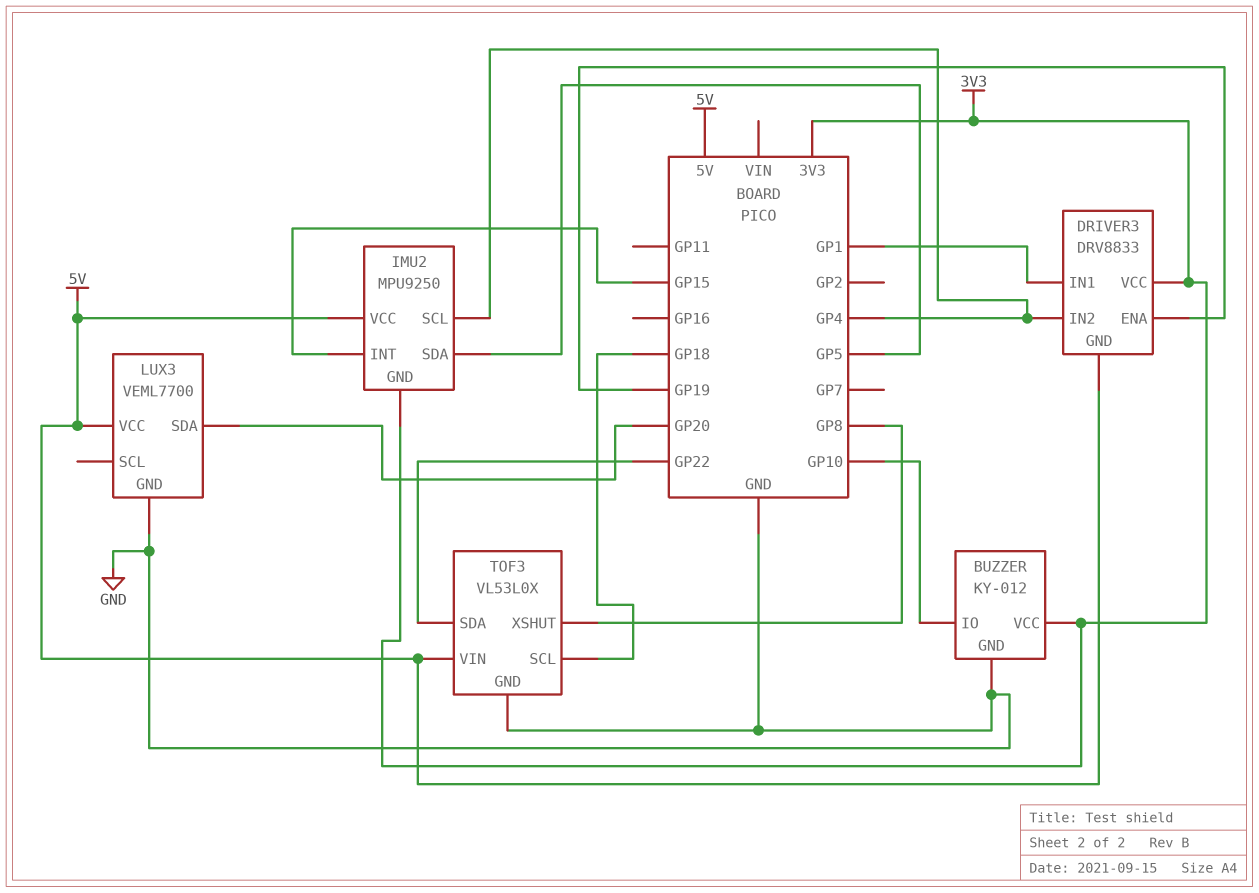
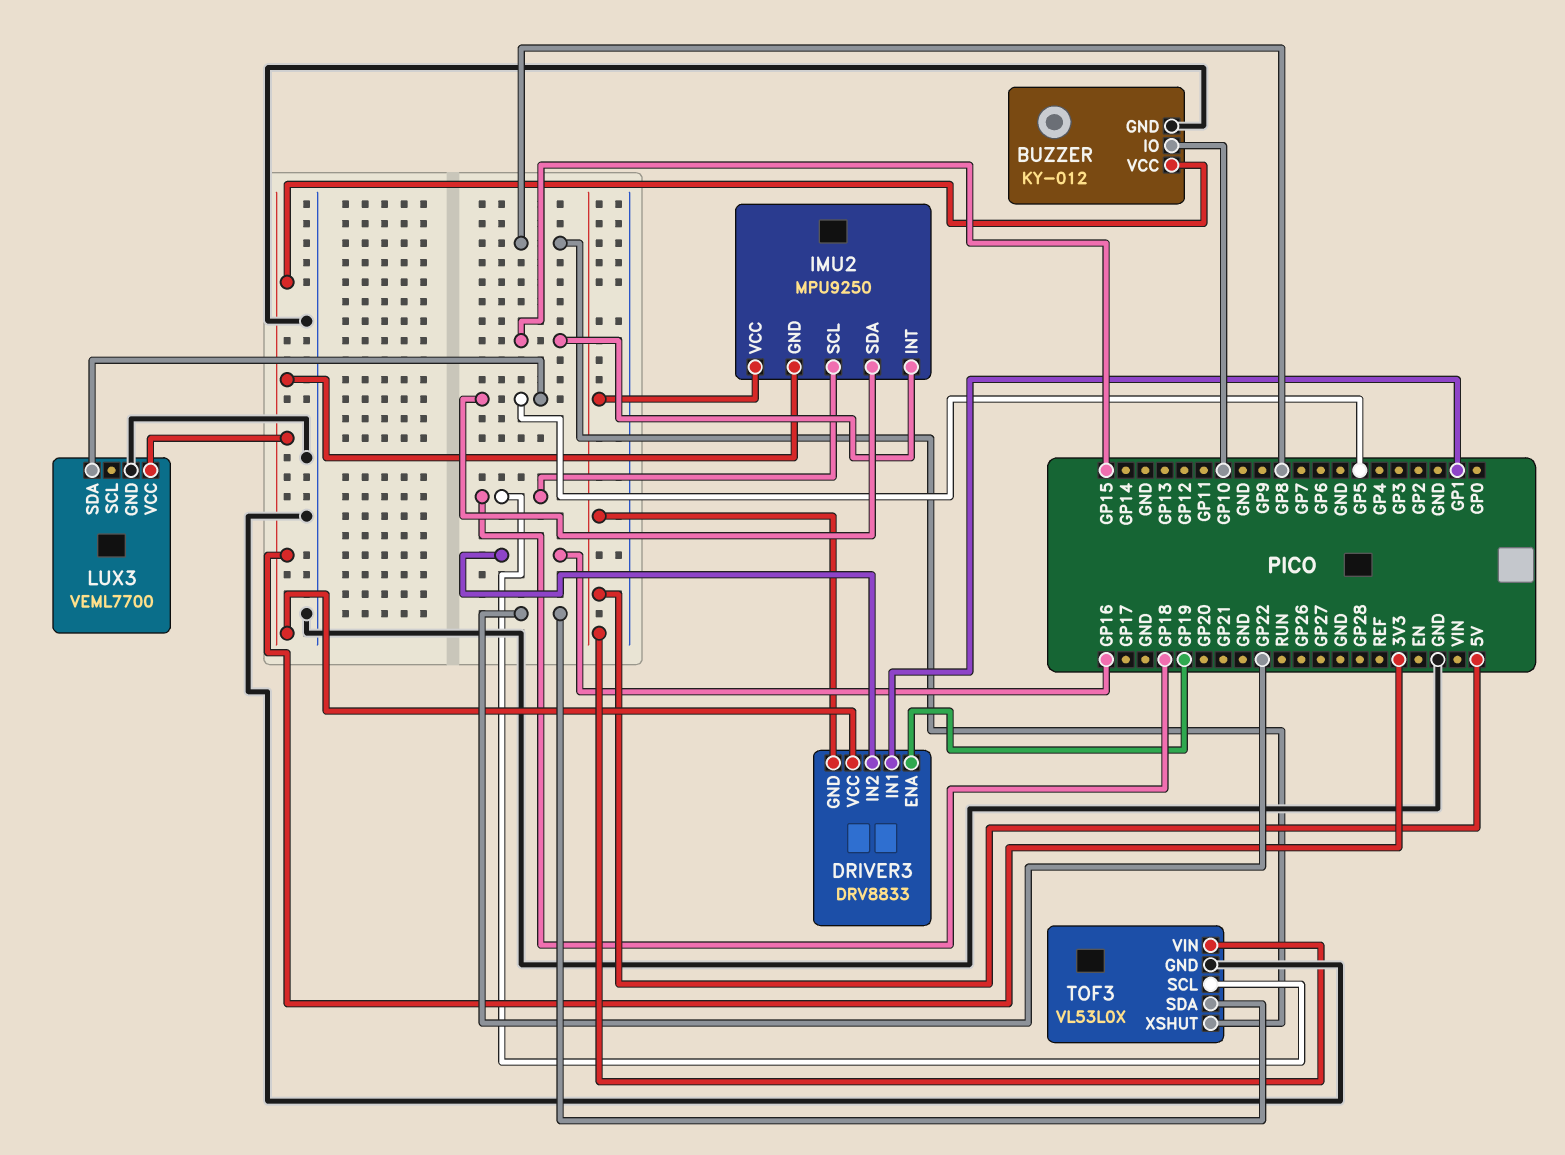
DRIVER3 pin IN2: GP4 -> GP16
IMU2 pin SCL: GP4 -> GP18
LUX3 pin SDA: GP20 -> GP5
LUX3 pin VCC: 5V -> 3V3

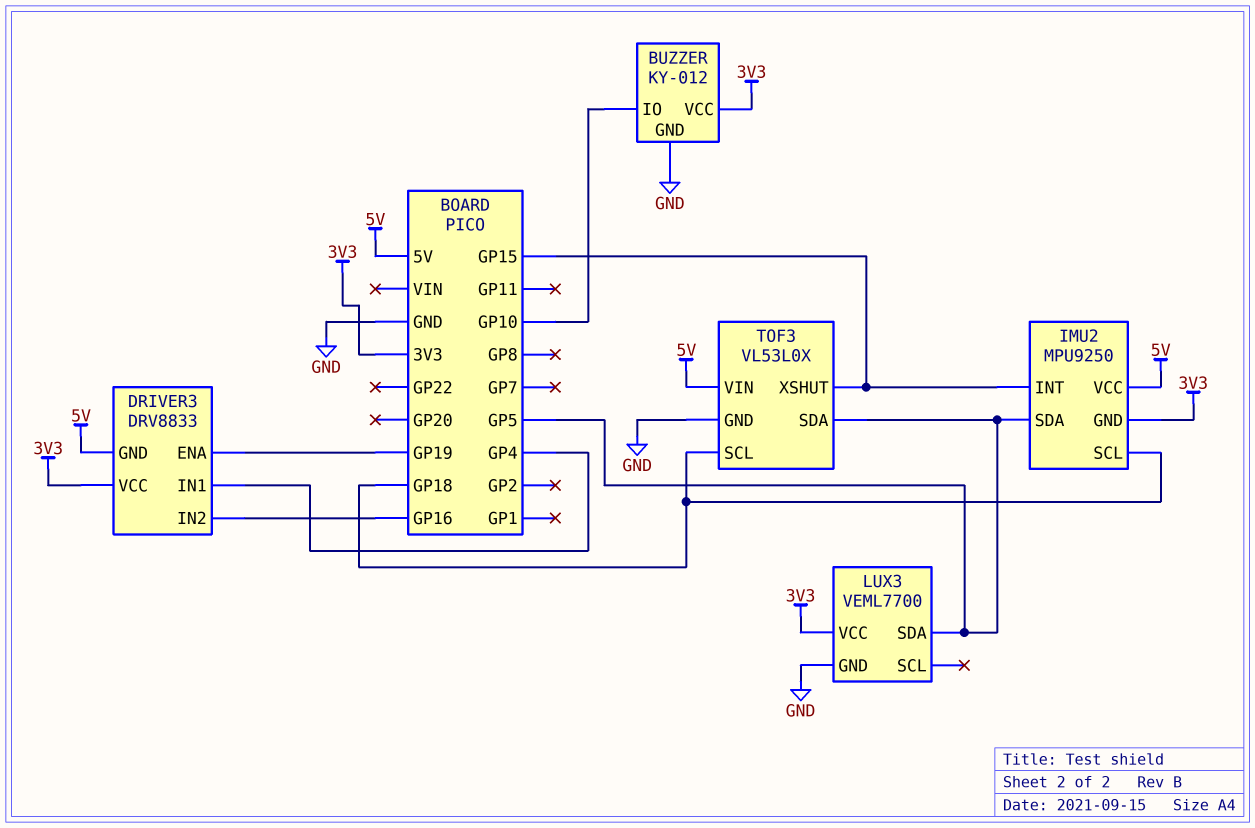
DRIVER3 pin IN1: GP1 -> GP4
TOF3 pin SDA: GP22 -> GP5
TOF3 pin XSHUT: GP8 -> GP15

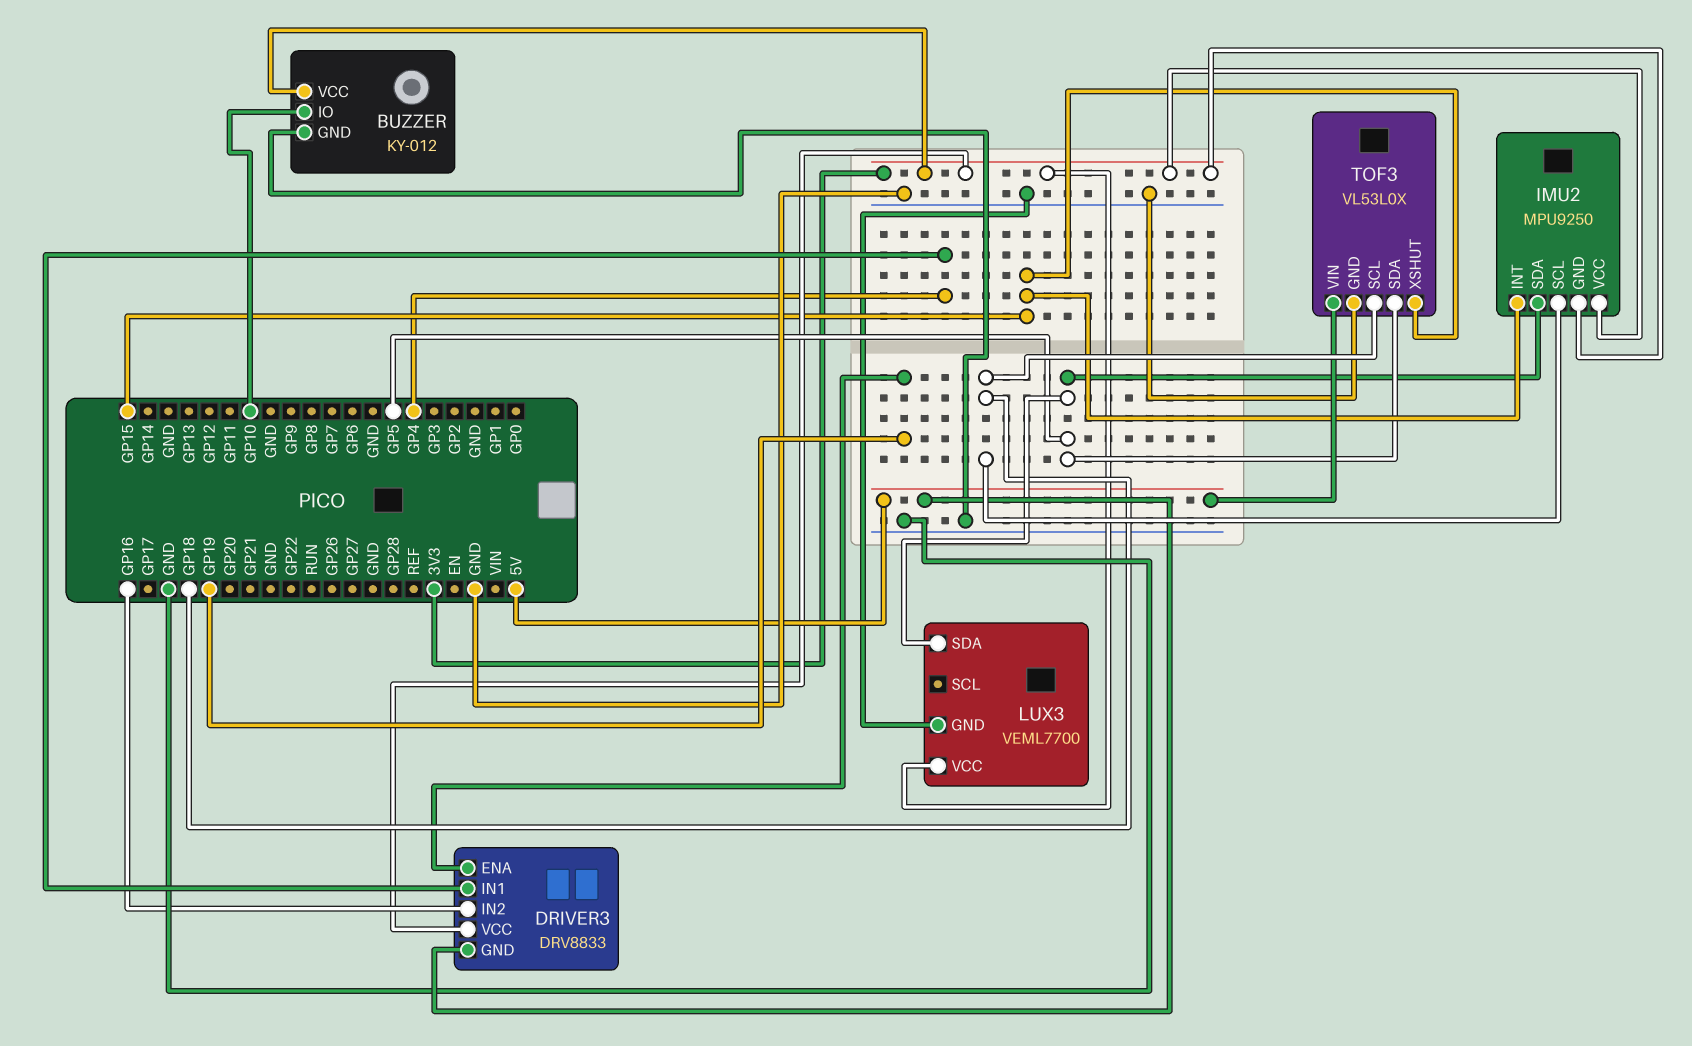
IMU2 pin VCC: 5V -> 3V3

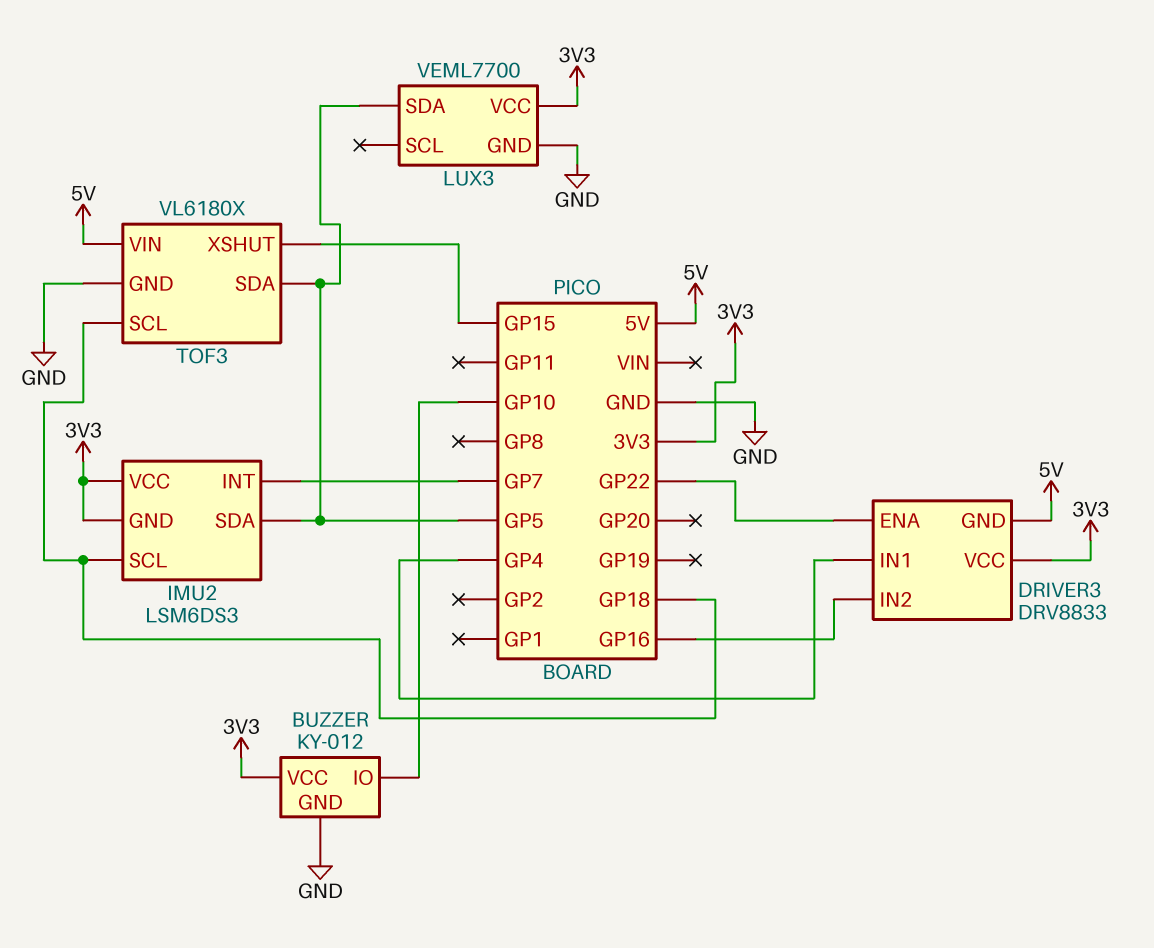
DRIVER3 pin ENA: GP19 -> GP22
IMU2: MPU9250 -> LSM6DS3
IMU2 pin INT: GP15 -> GP7
TOF3: VL53L0X -> VL6180X

